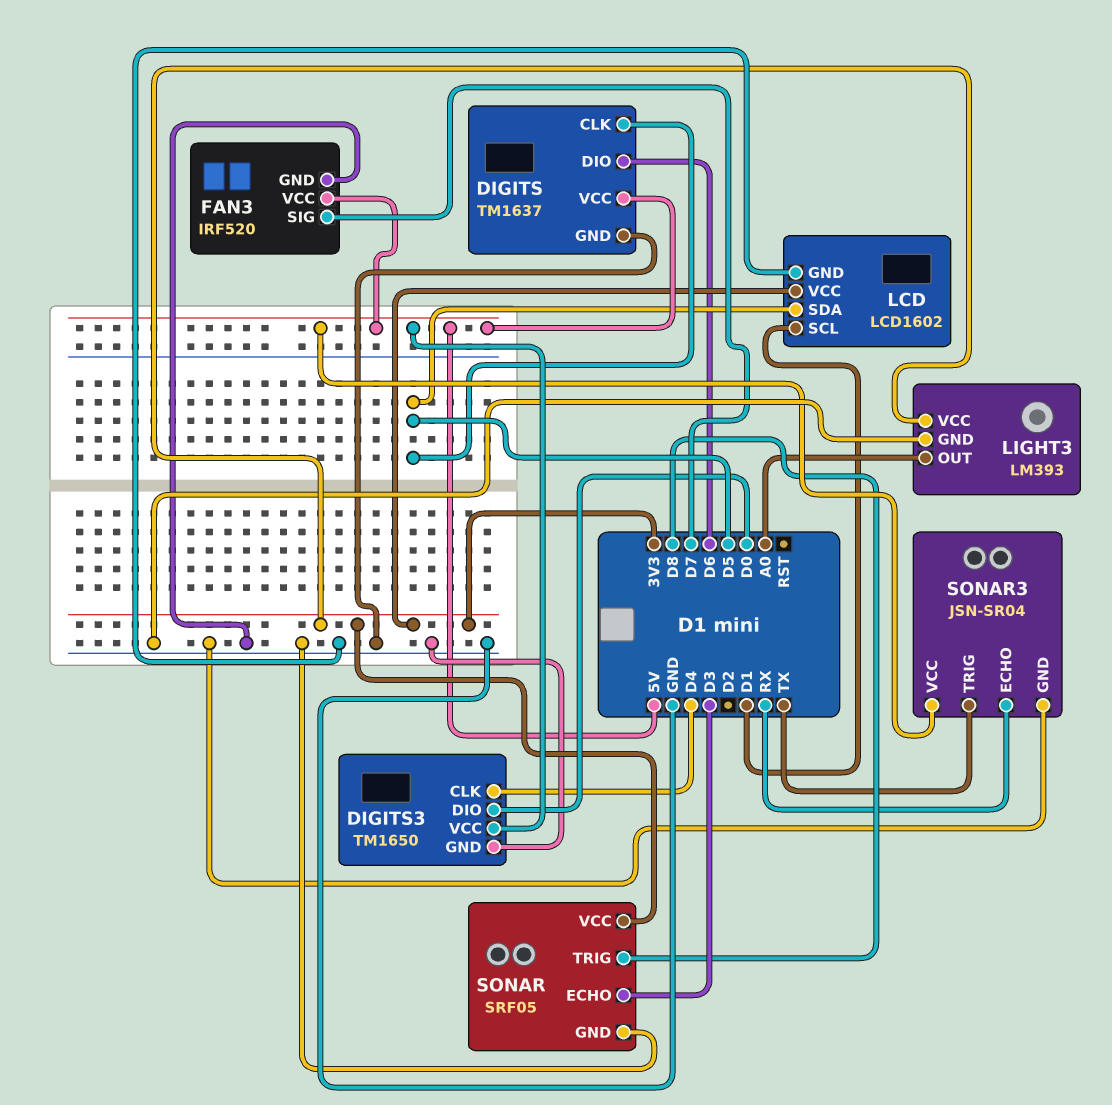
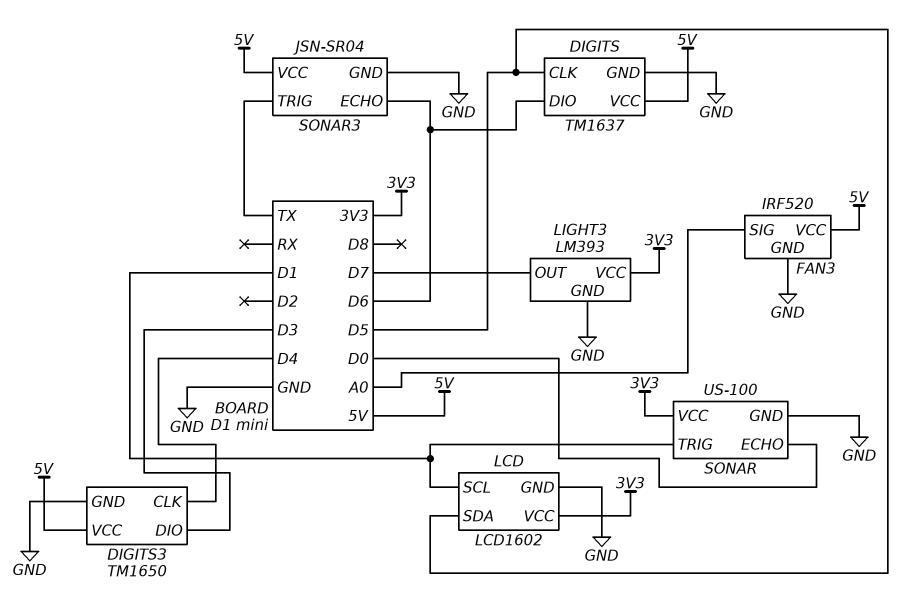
DIGITS3 pin DIO: D0 -> D3
FAN3 pin SIG: D7 -> A0
LIGHT3 pin OUT: A0 -> D7
SONAR: SRF05 -> US-100
SONAR pin ECHO: D3 -> D0
SONAR pin TRIG: D8 -> D1
SONAR3 pin ECHO: RX -> D6

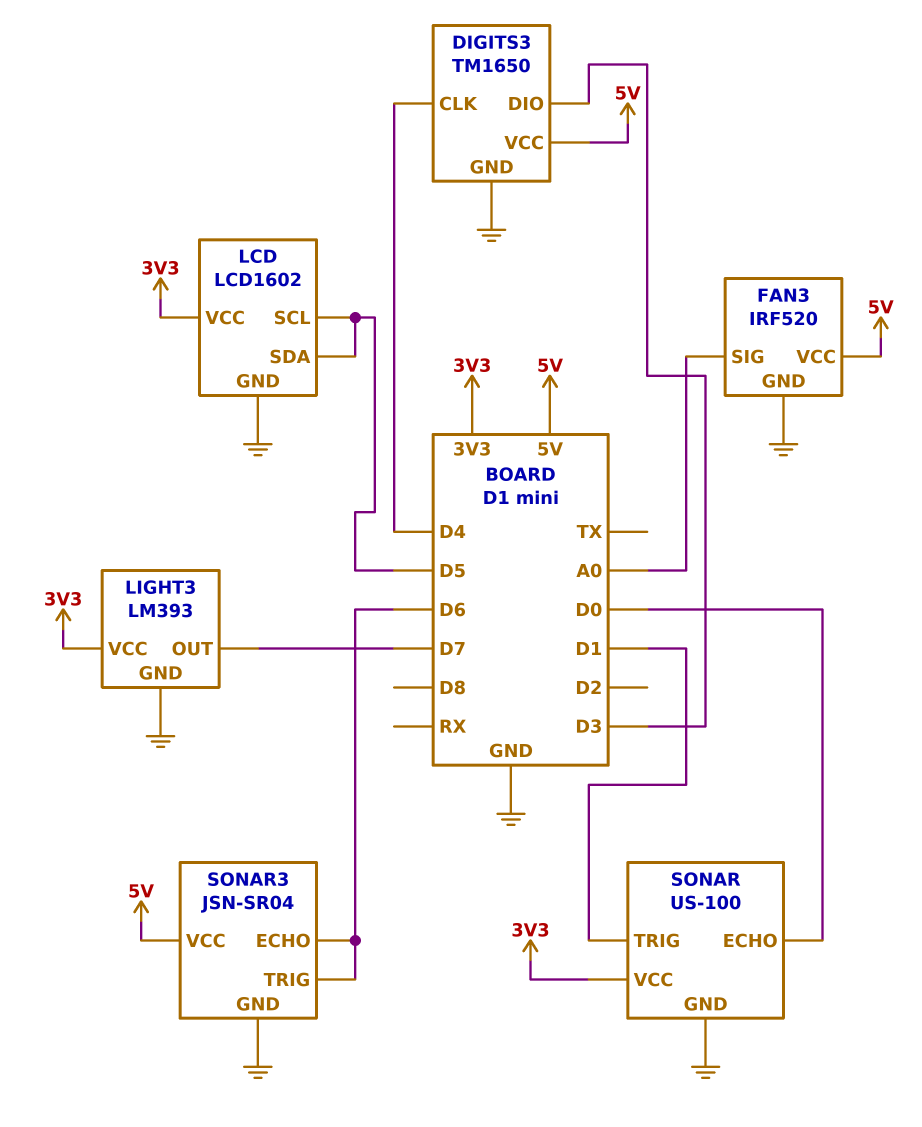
DIGITS: TM1637 -> none
DIGITS pin CLK: D5 -> none
DIGITS pin DIO: D6 -> none
DIGITS pin GND: GND -> none
DIGITS pin VCC: 5V -> none
LCD pin SCL: D1 -> D5
SONAR3 pin TRIG: TX -> D6

